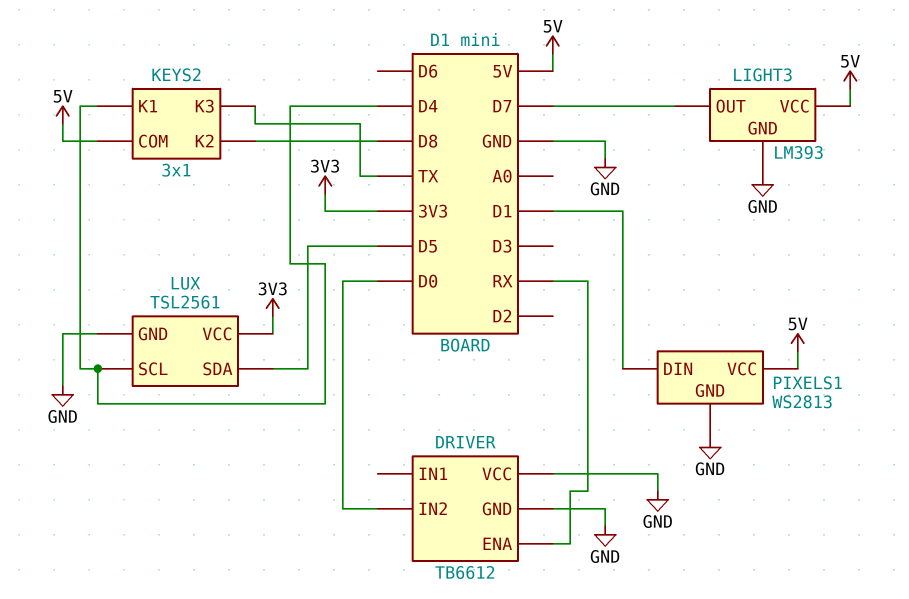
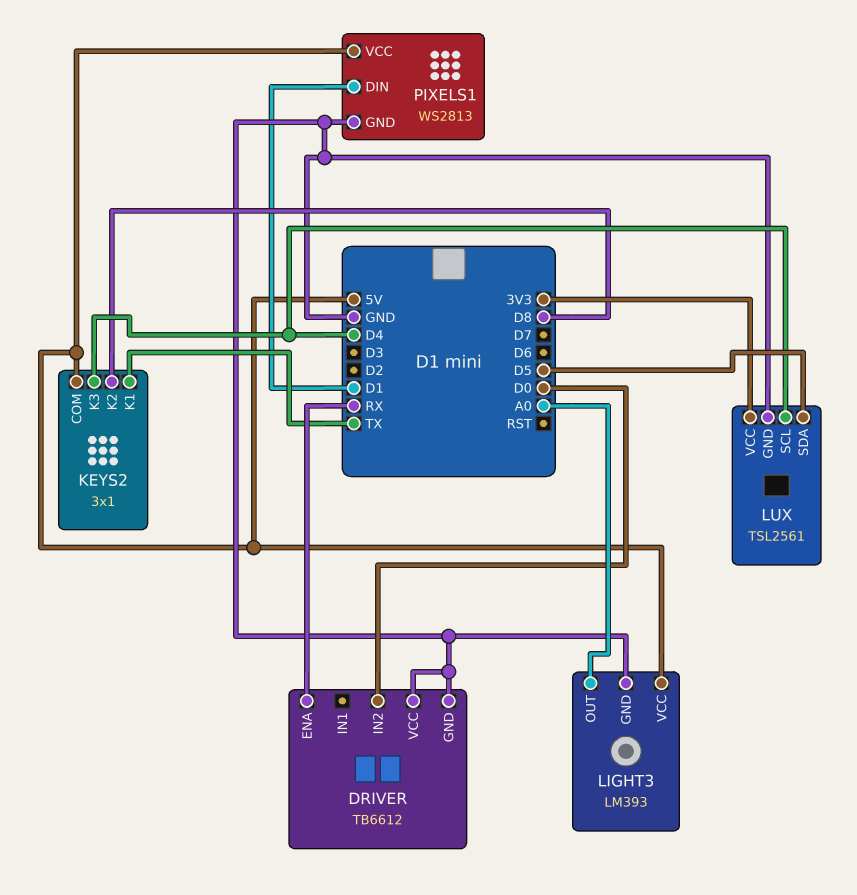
KEYS2 pin K1: D4 -> TX
KEYS2 pin K3: TX -> D4
LIGHT3 pin OUT: D7 -> A0

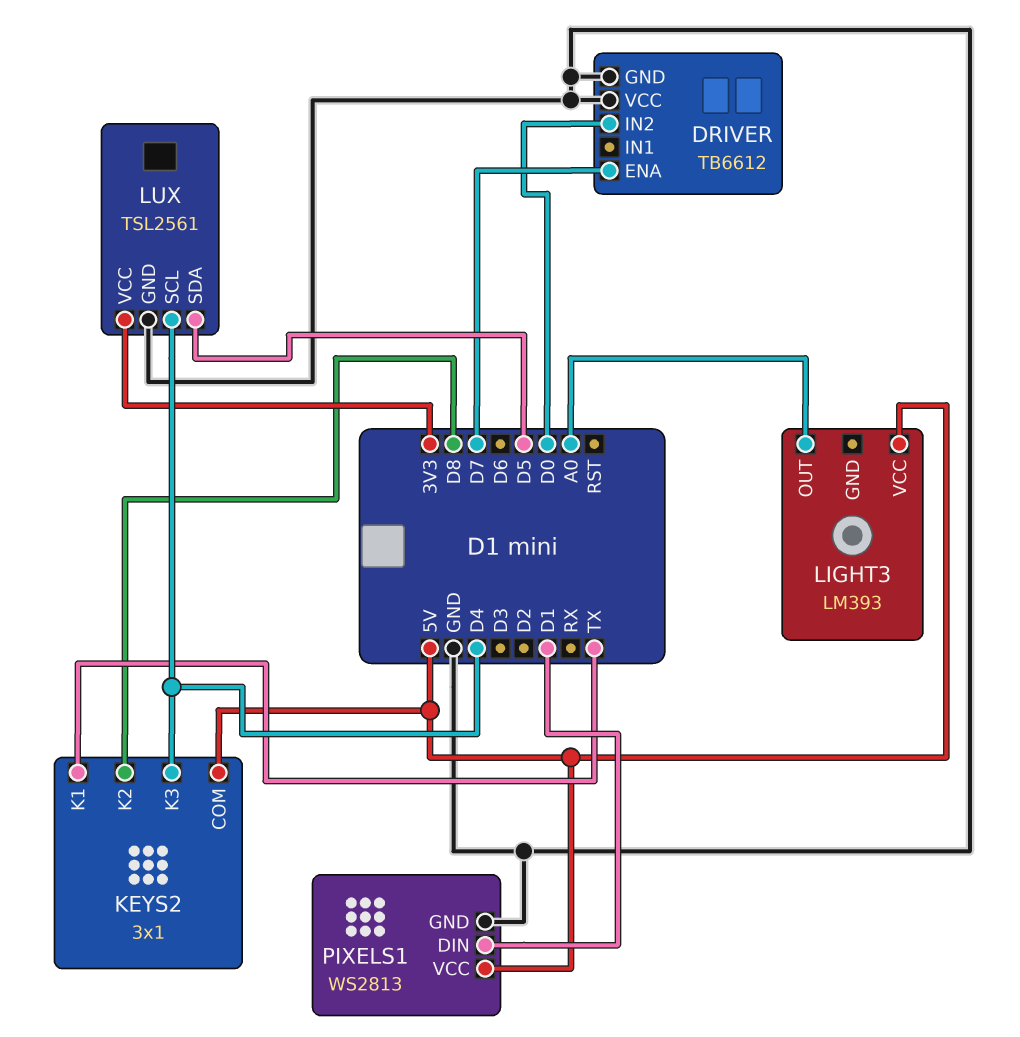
DRIVER pin ENA: RX -> D7
LIGHT3 pin GND: GND -> none

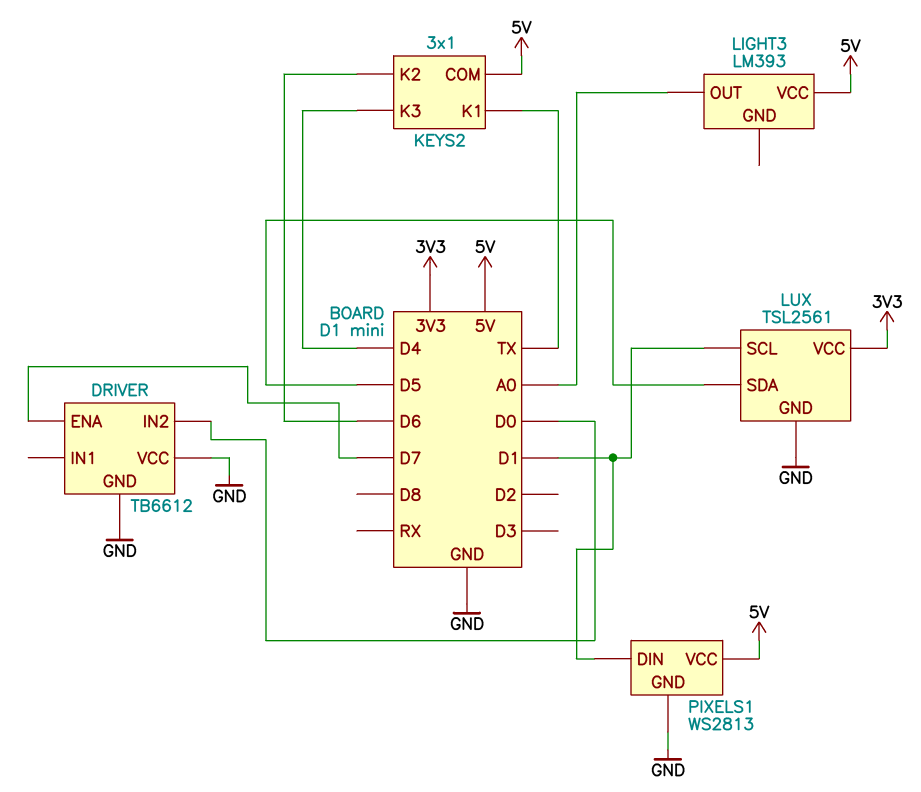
KEYS2 pin K2: D8 -> D6
LUX pin SCL: D4 -> D1

